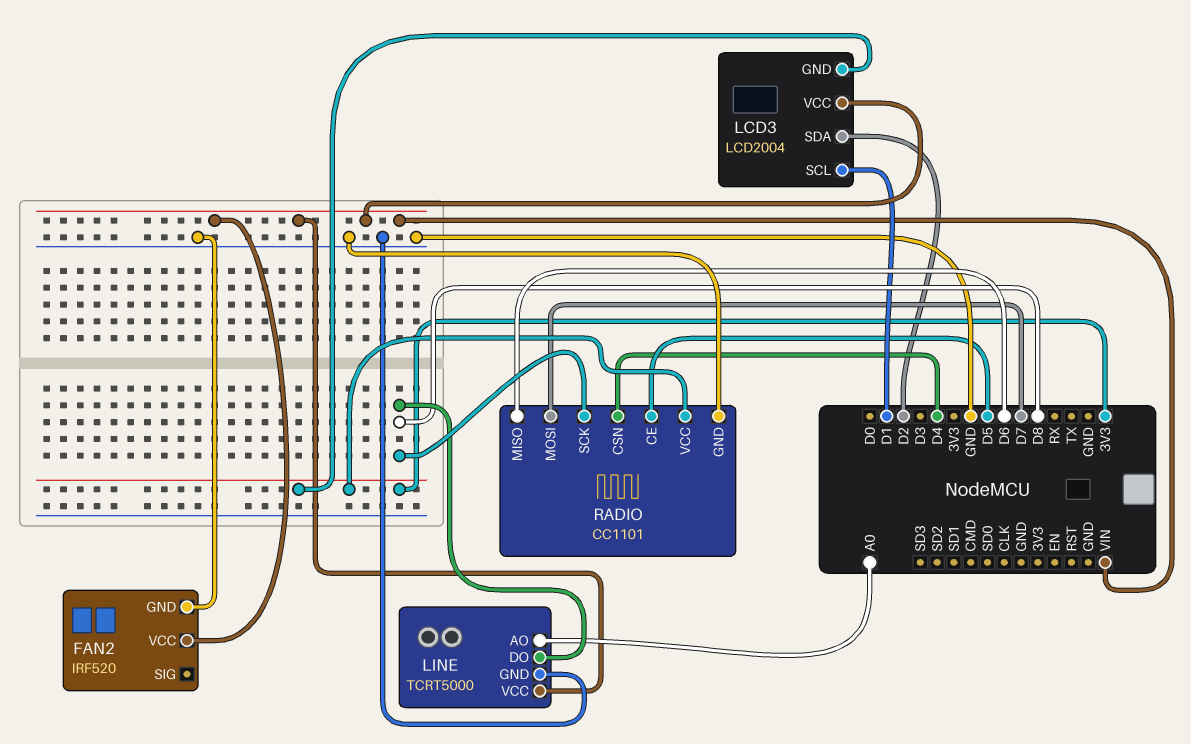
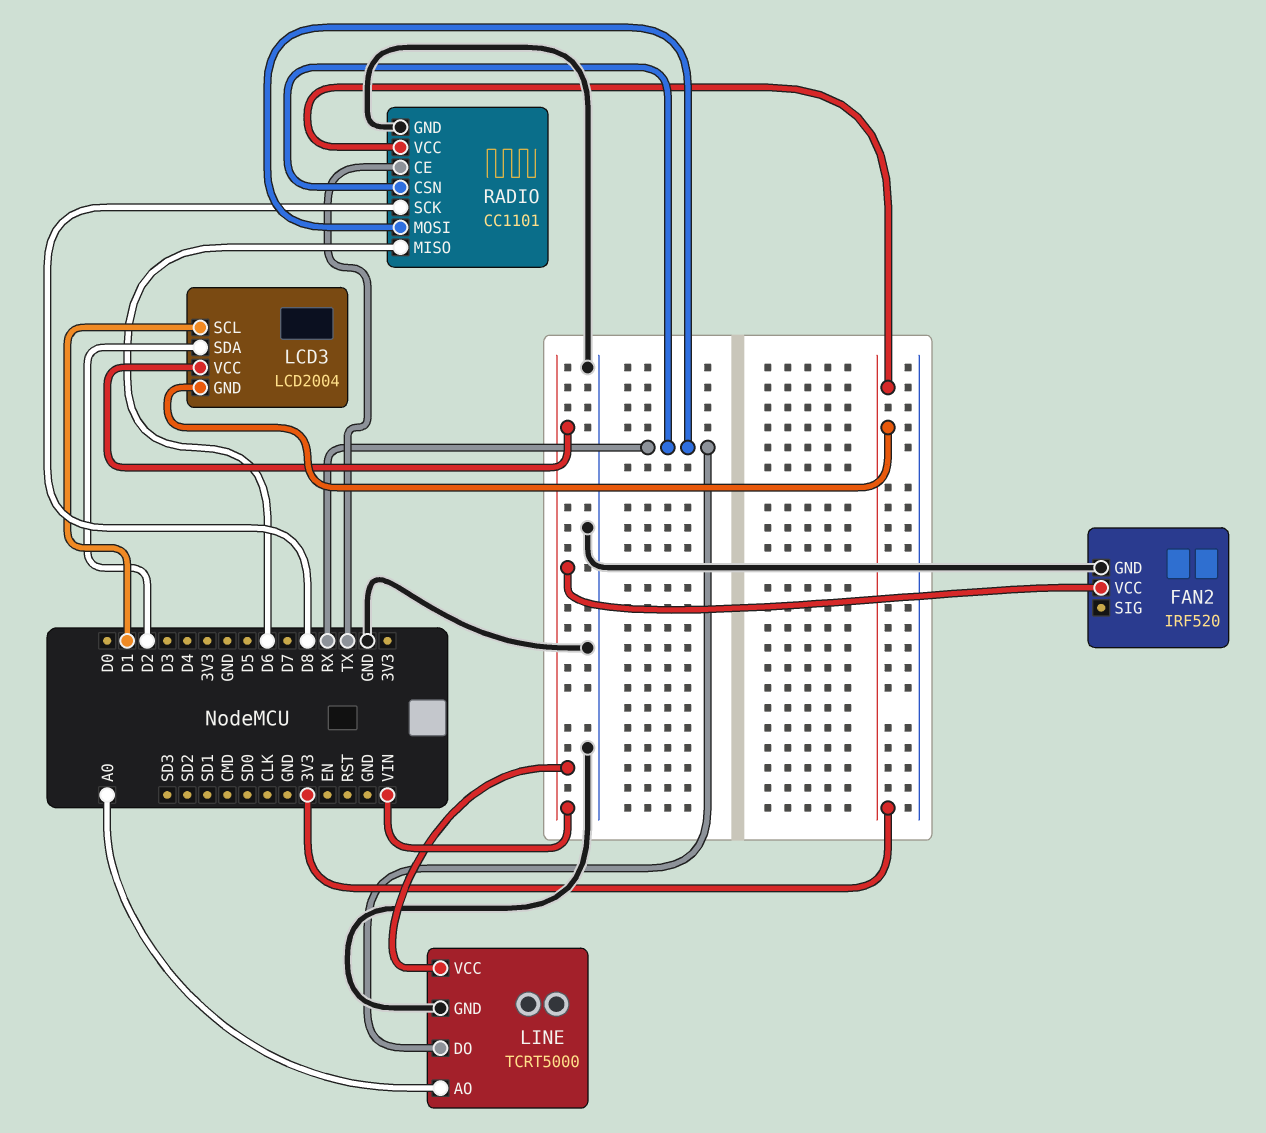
LINE pin DO: D8 -> RX
RADIO pin CE: D5 -> TX
RADIO pin CSN: D4 -> RX
RADIO pin MOSI: D7 -> RX

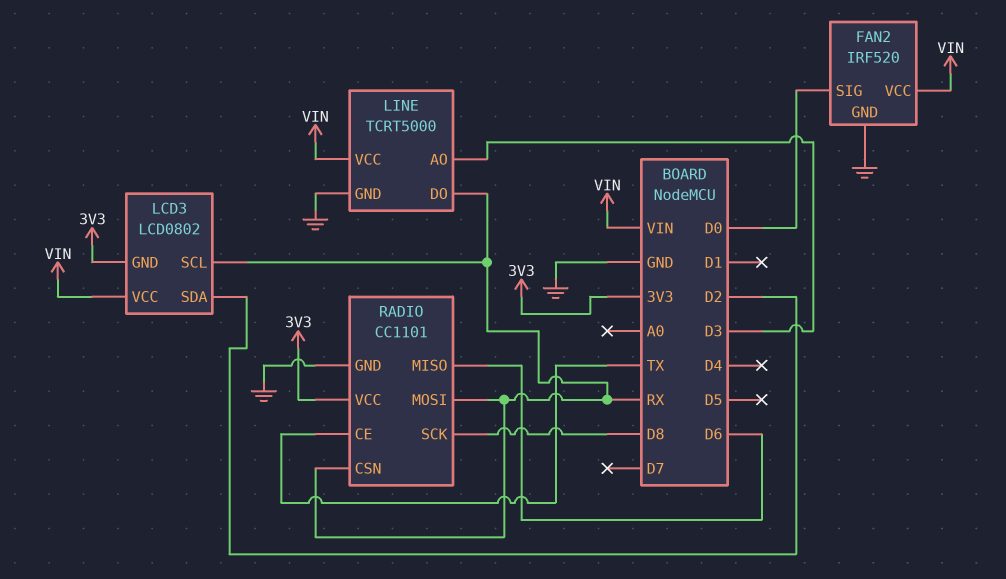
FAN2 pin SIG: none -> D0
LCD3: LCD2004 -> LCD0802
LCD3 pin SCL: D1 -> RX
LINE pin AO: A0 -> D3

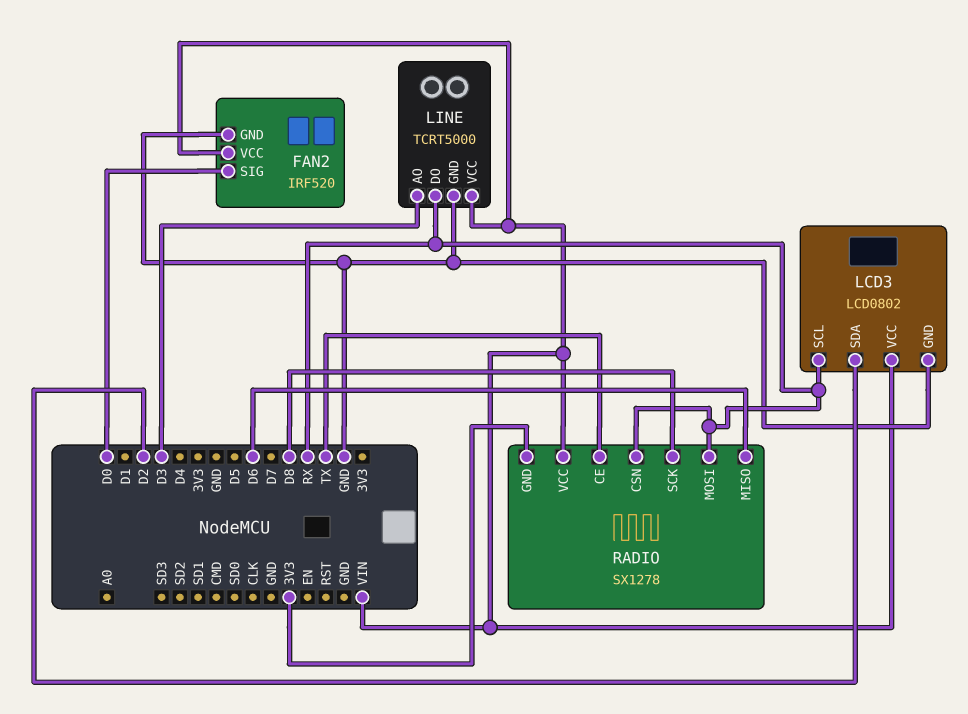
LCD3 pin GND: 3V3 -> GND
RADIO: CC1101 -> SX1278
RADIO pin GND: GND -> 3V3
RADIO pin VCC: 3V3 -> VIN

